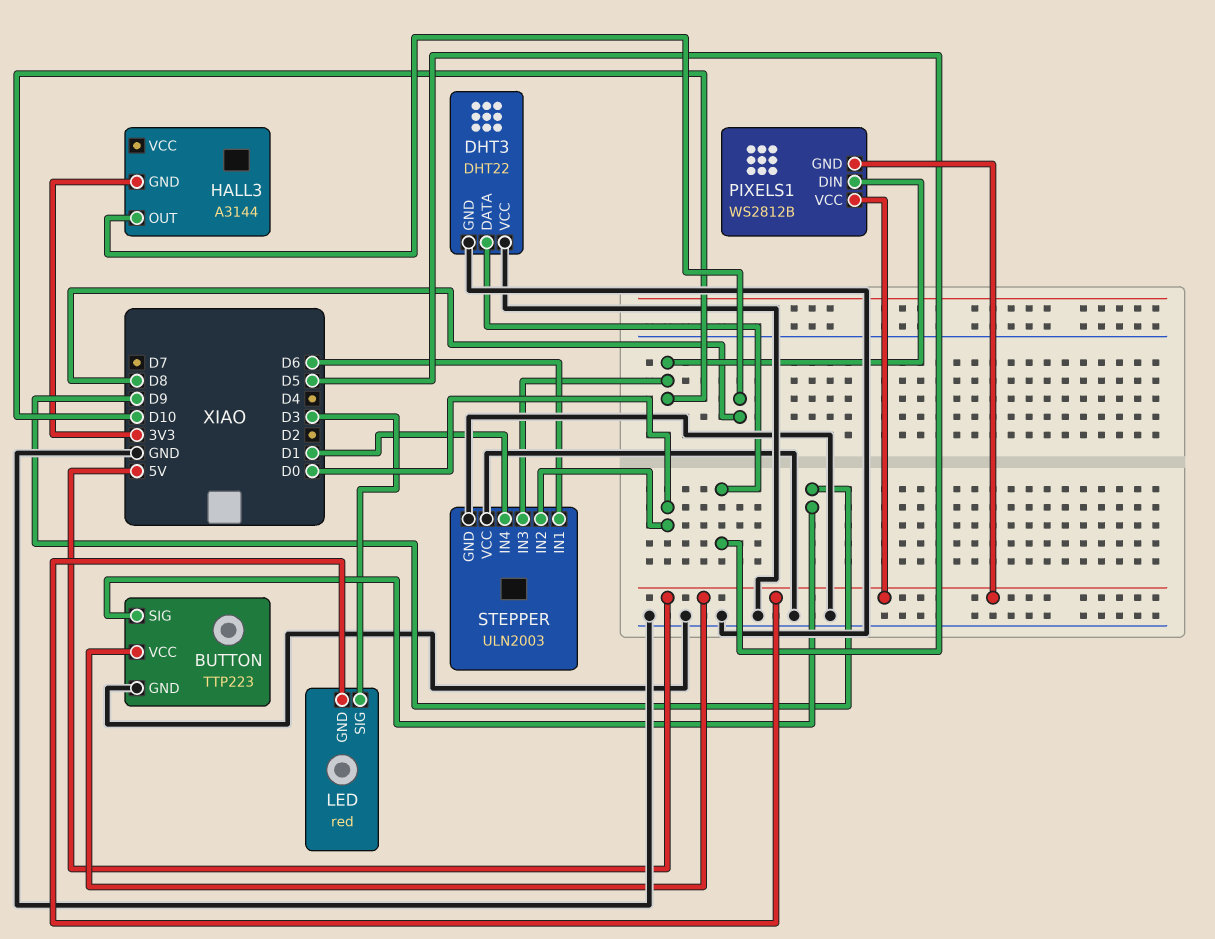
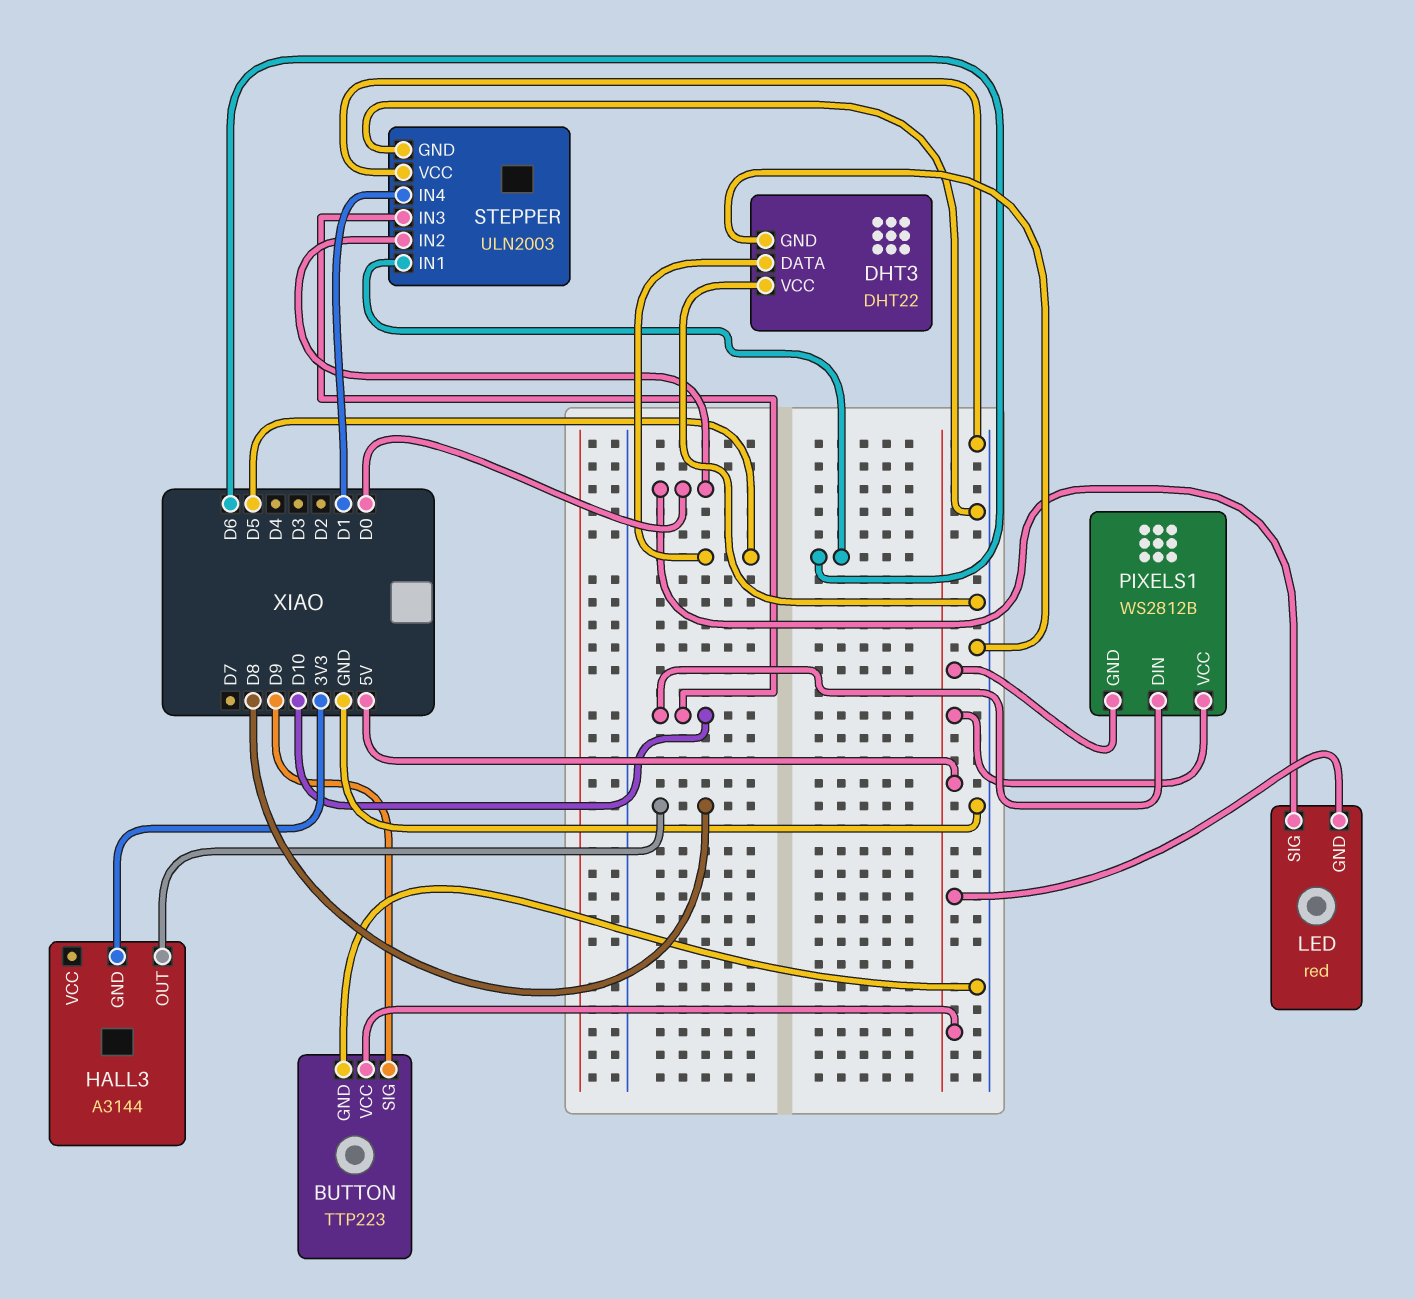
LED pin SIG: D3 -> D0

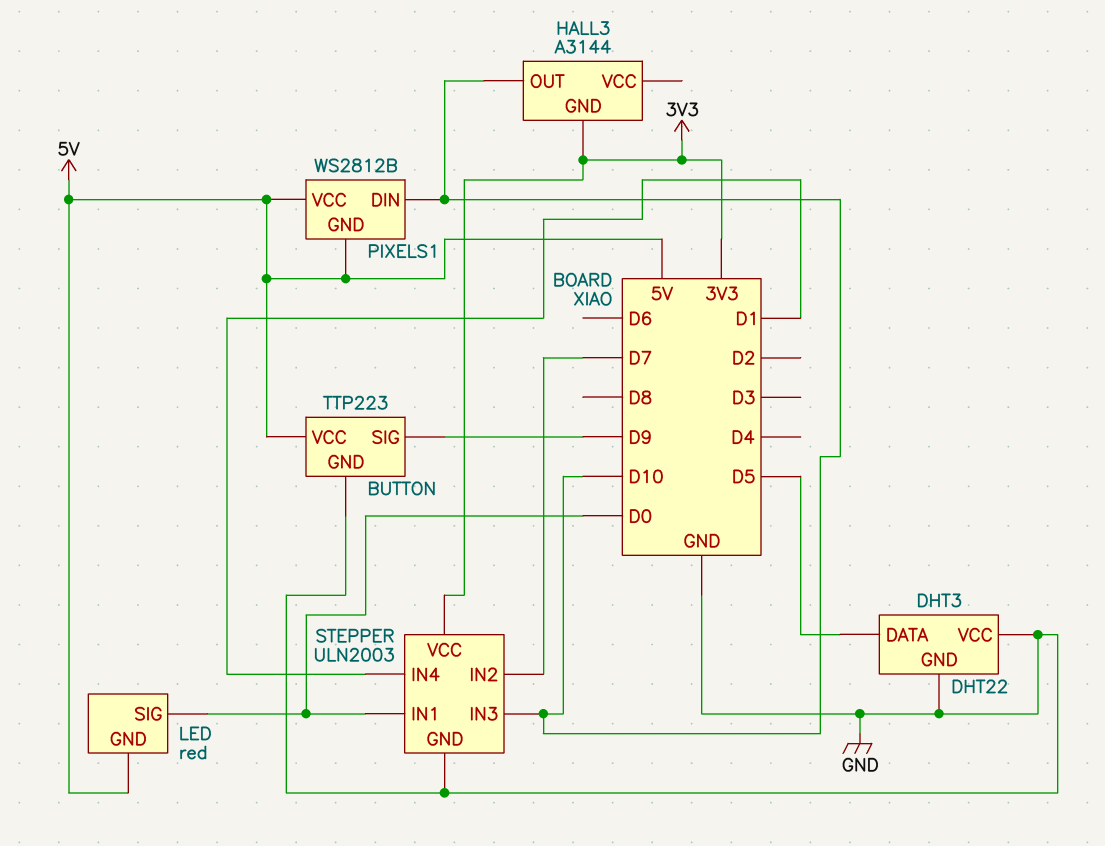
HALL3 pin OUT: D8 -> D10
STEPPER pin IN1: D6 -> D0
STEPPER pin IN2: D0 -> D7
STEPPER pin VCC: GND -> 3V3

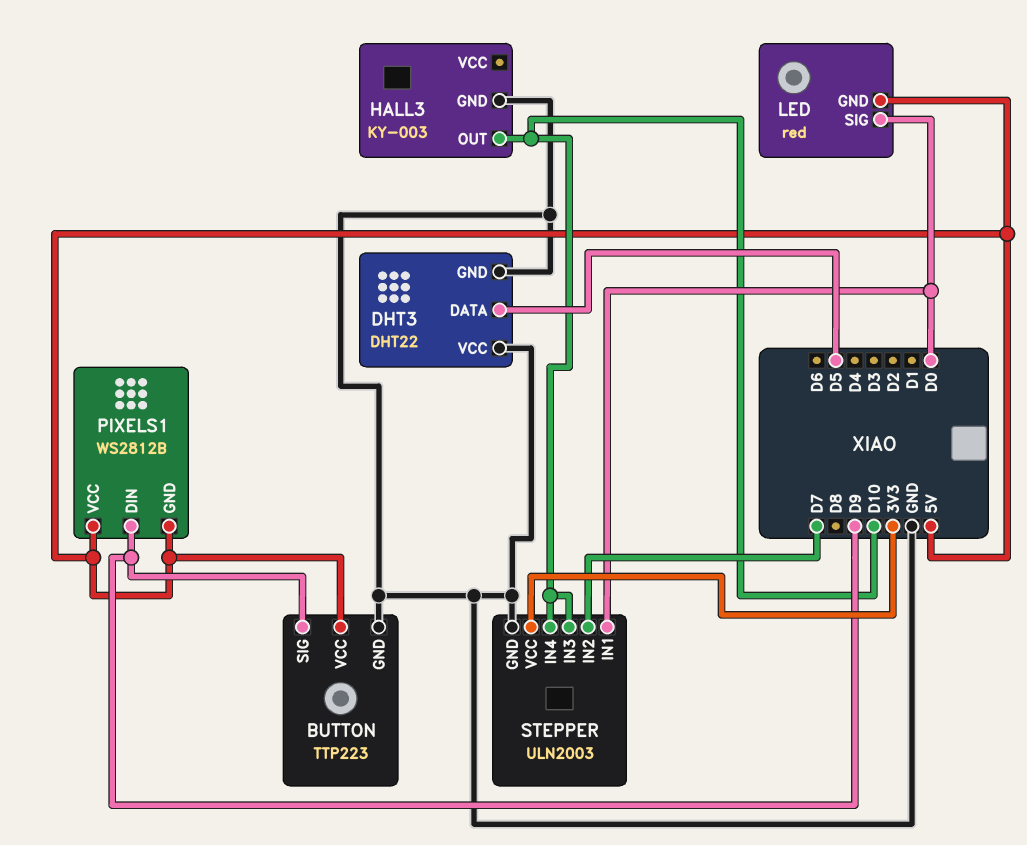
HALL3: A3144 -> KY-003
HALL3 pin GND: 3V3 -> GND
PIXELS1 pin DIN: D10 -> D9
STEPPER pin IN4: D1 -> D10

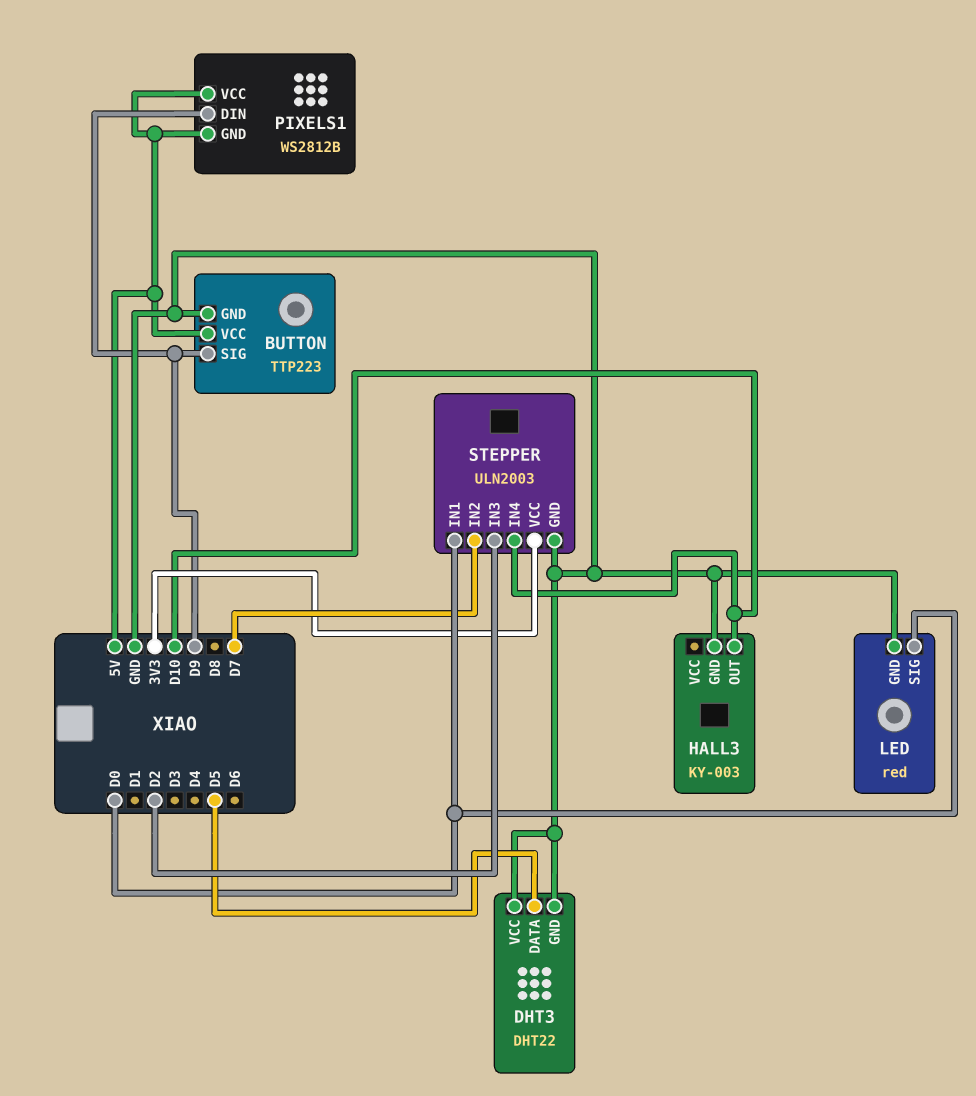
LED pin GND: 5V -> GND
STEPPER pin IN3: D10 -> D2

